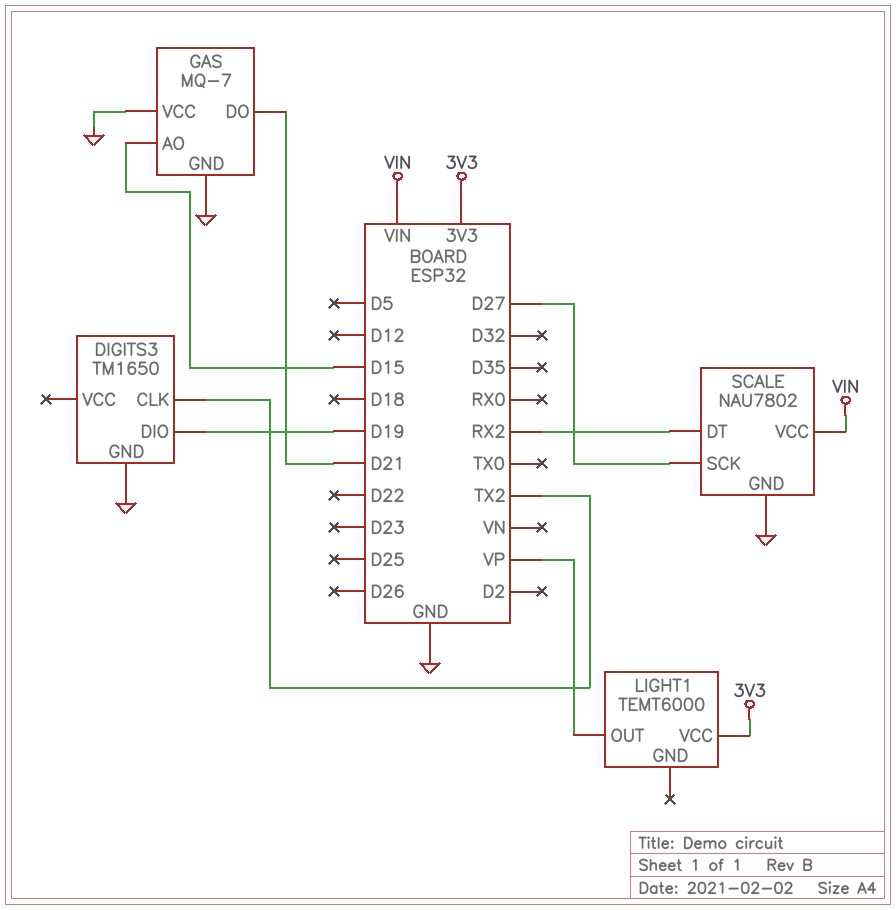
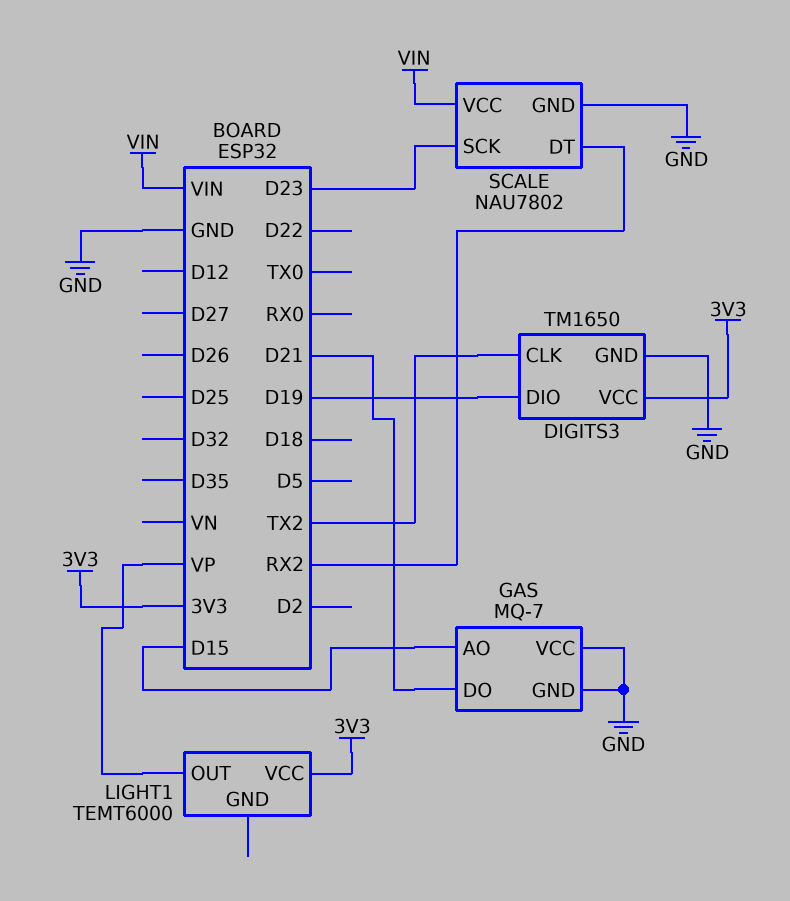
DIGITS3 pin VCC: none -> 3V3
SCALE pin SCK: D27 -> D23

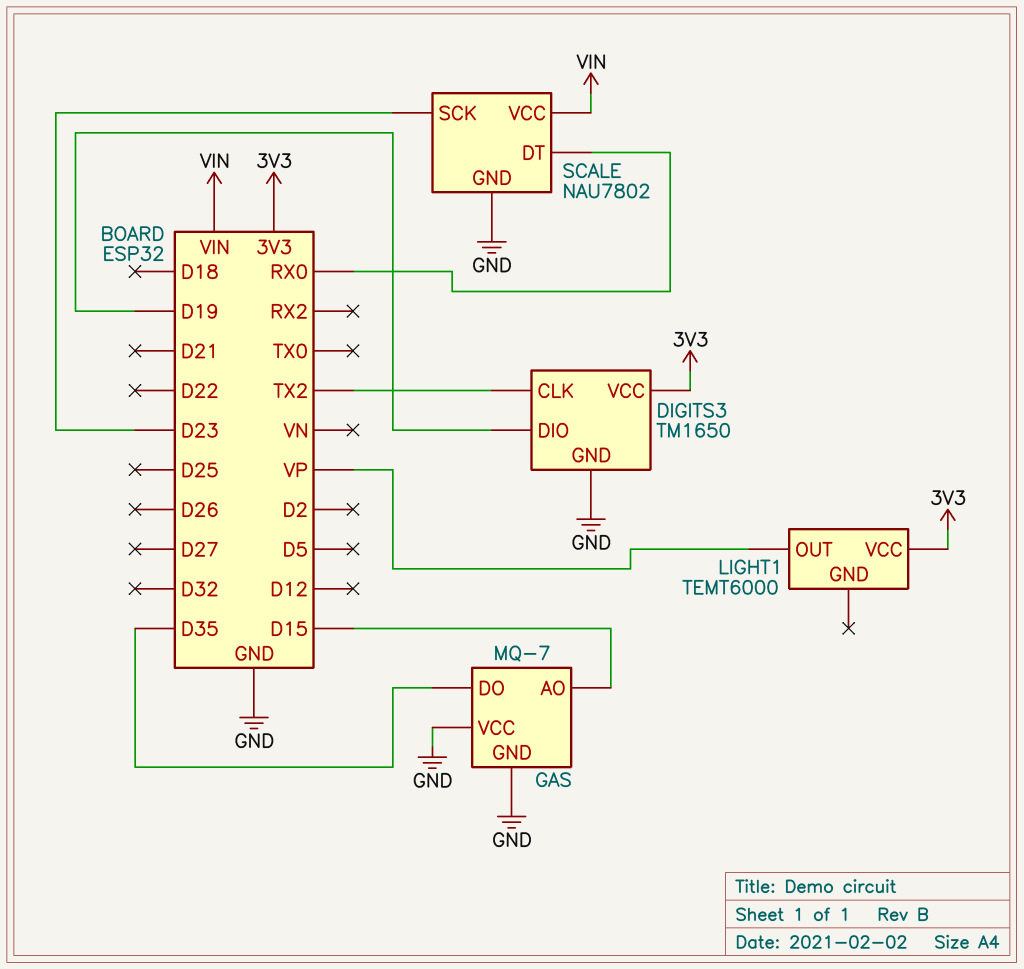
GAS pin DO: D21 -> D35
SCALE pin DT: RX2 -> RX0

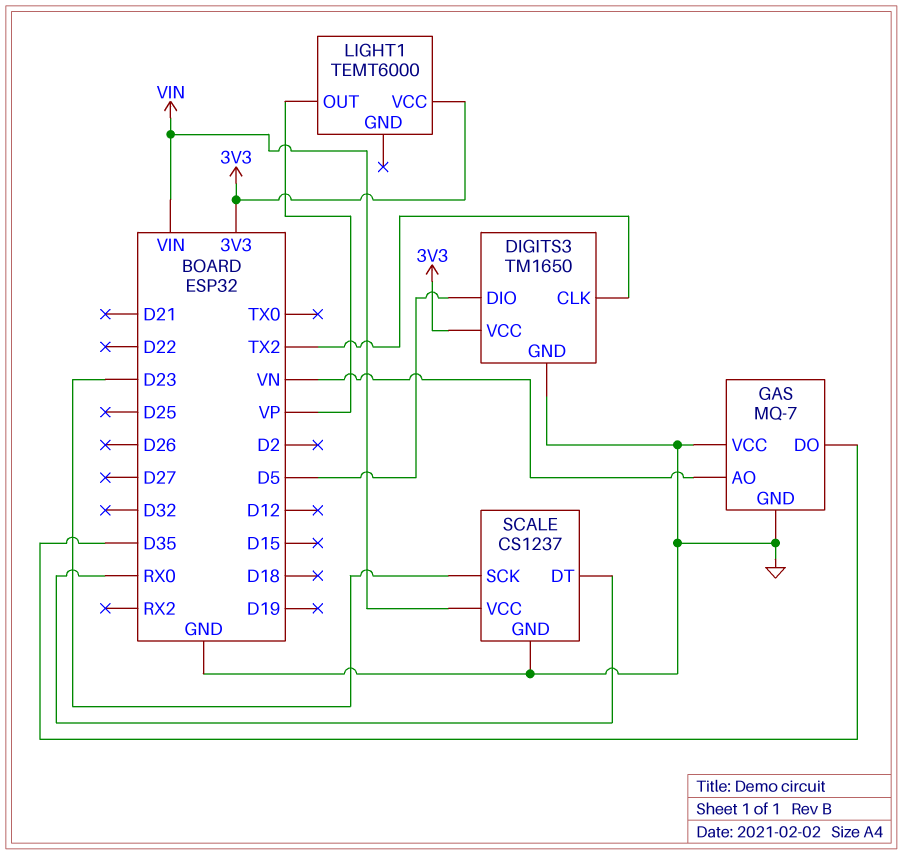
DIGITS3 pin DIO: D19 -> D5
GAS pin AO: D15 -> VN
SCALE: NAU7802 -> CS1237

